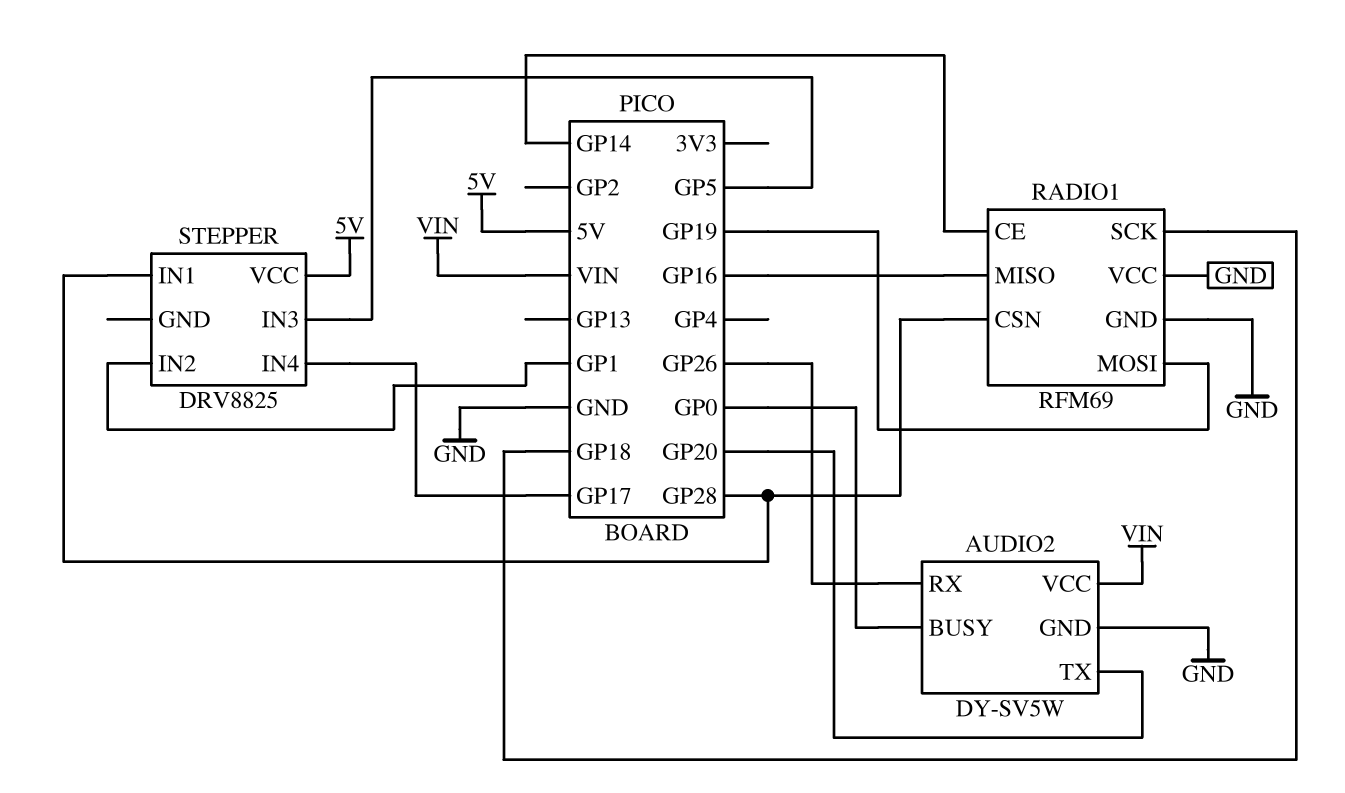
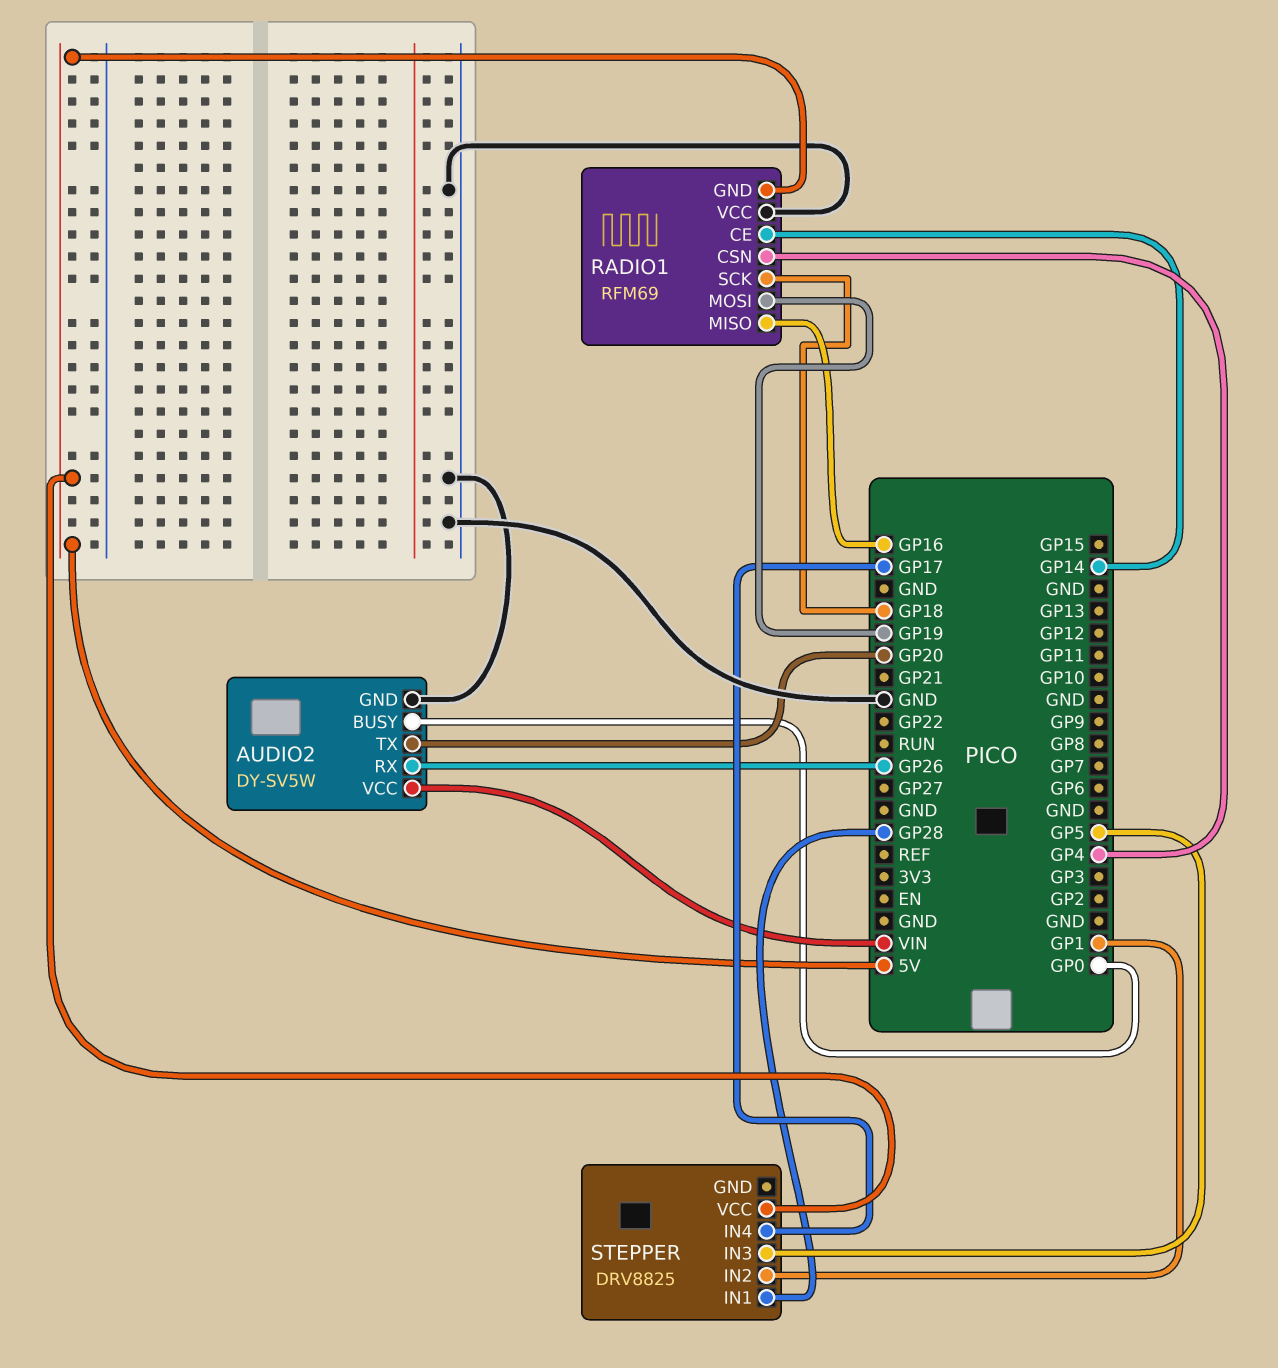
RADIO1 pin CSN: GP28 -> GP4
RADIO1 pin GND: GND -> 5V

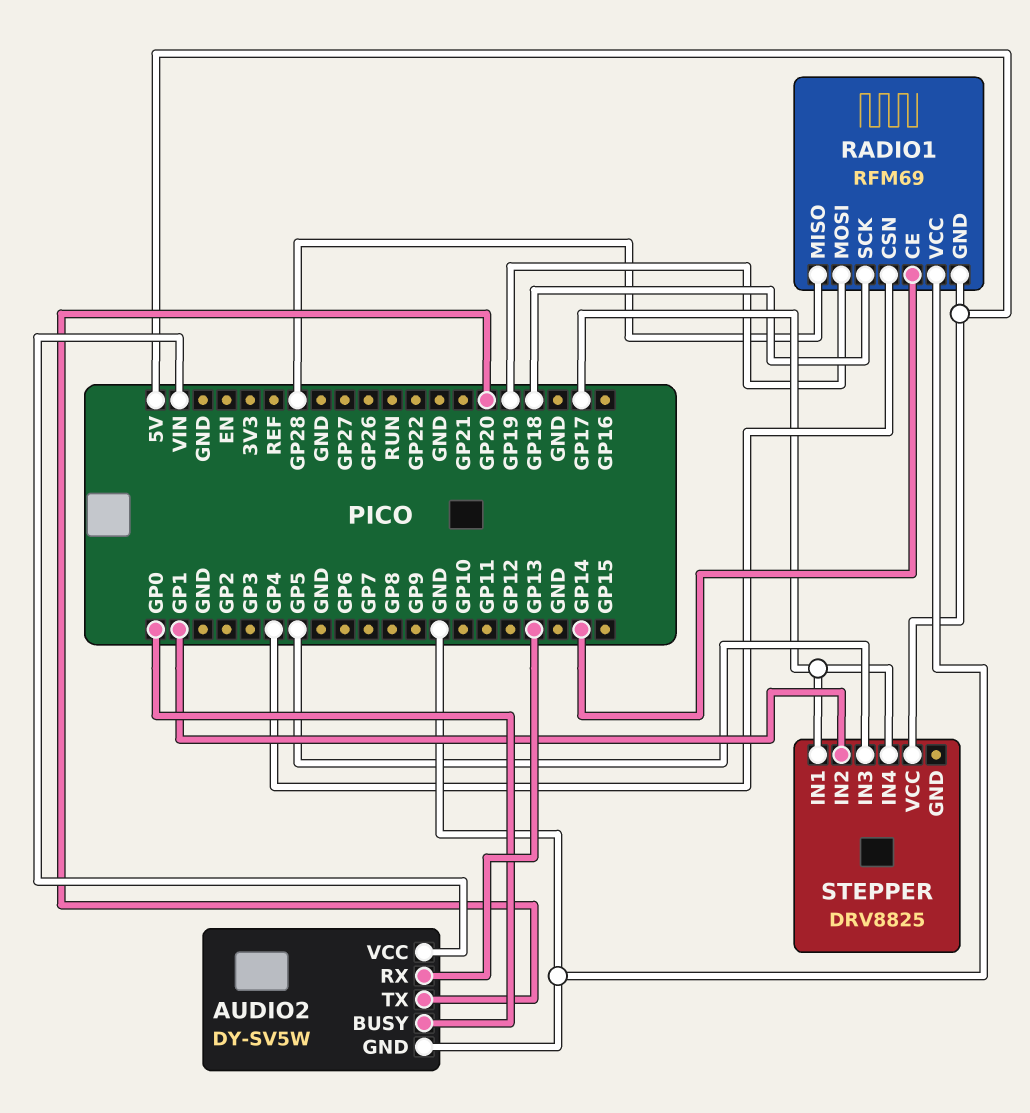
AUDIO2 pin RX: GP26 -> GP13
RADIO1 pin MISO: GP16 -> GP28
STEPPER pin IN1: GP28 -> GP17

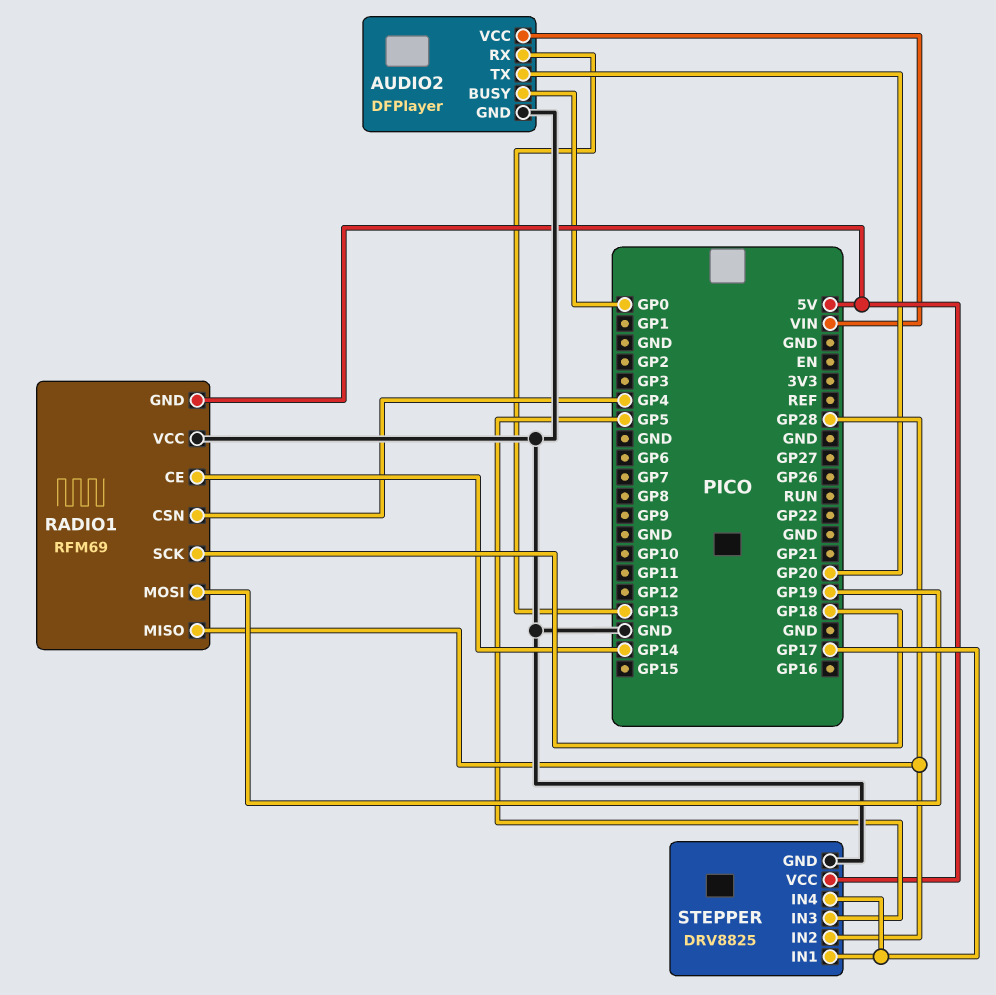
AUDIO2: DY-SV5W -> DFPlayer
STEPPER pin GND: none -> GND
STEPPER pin IN2: GP1 -> GP28

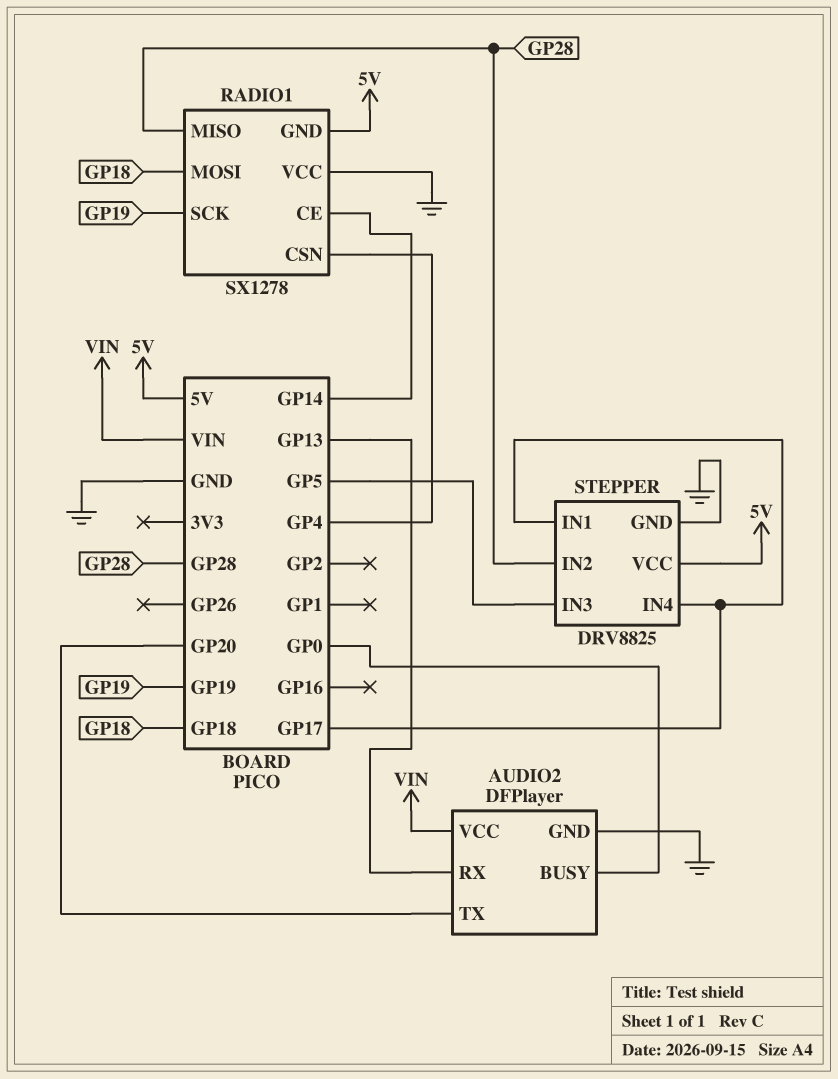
RADIO1: RFM69 -> SX1278
RADIO1 pin MOSI: GP19 -> GP18
RADIO1 pin SCK: GP18 -> GP19

